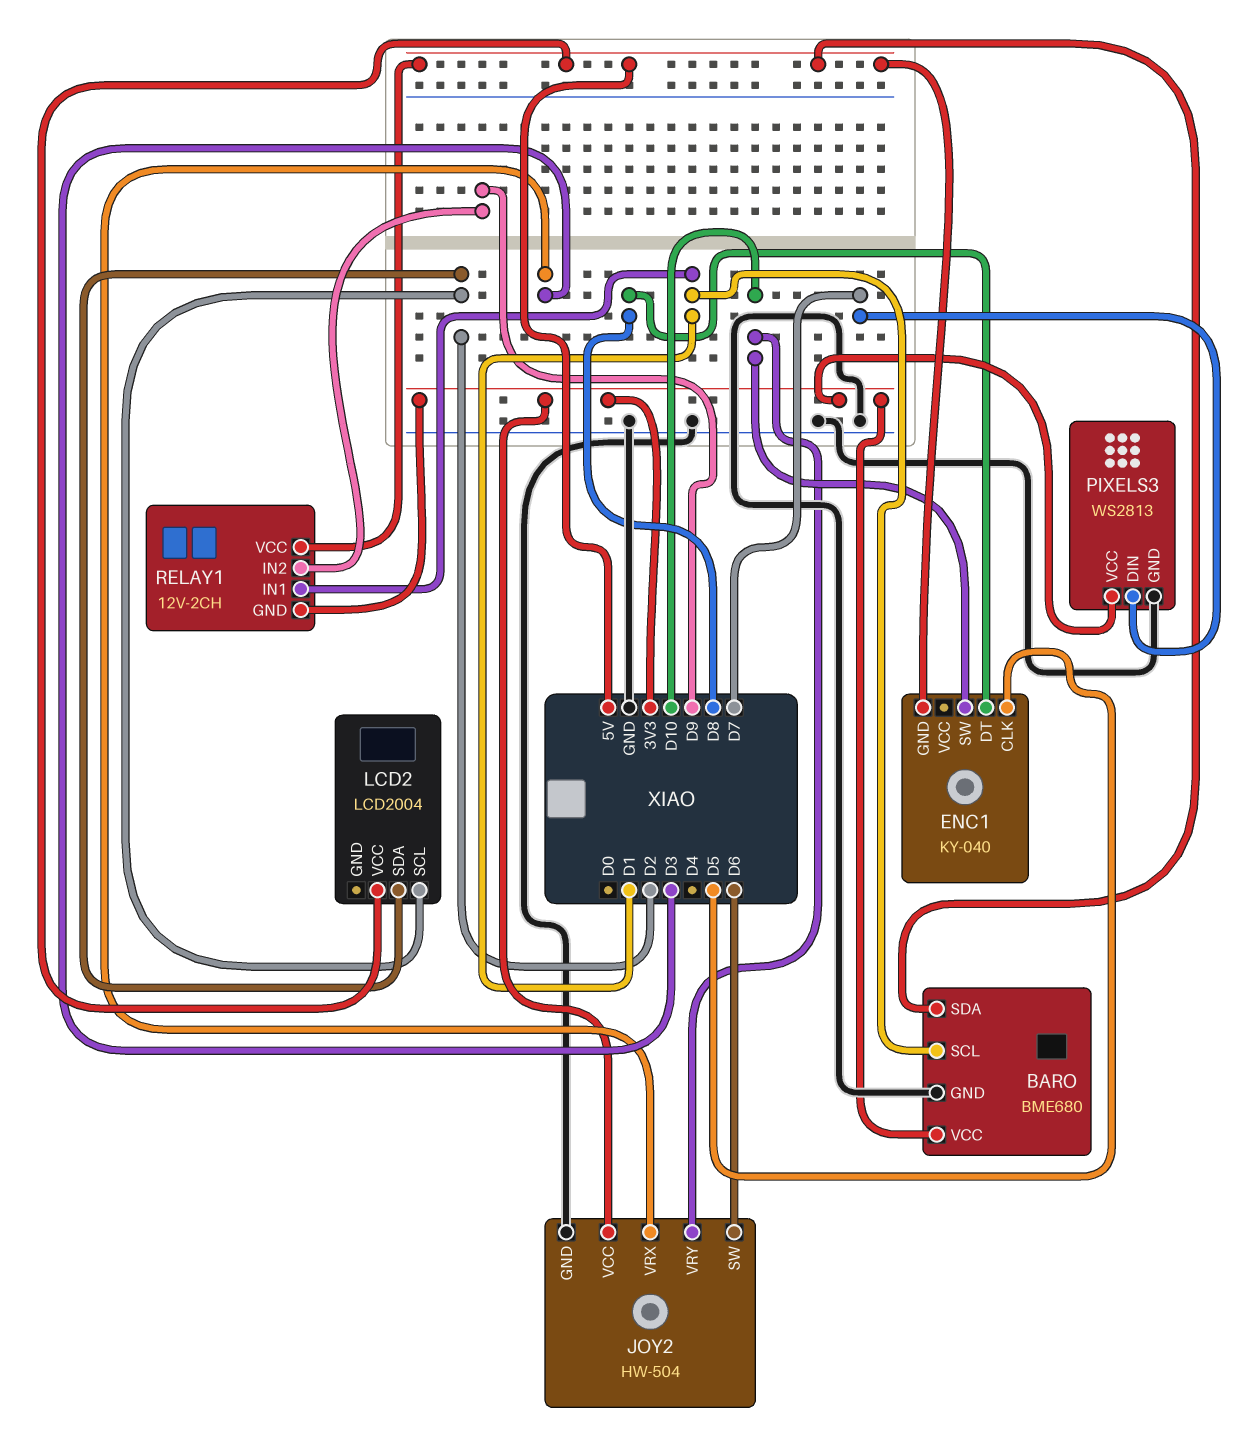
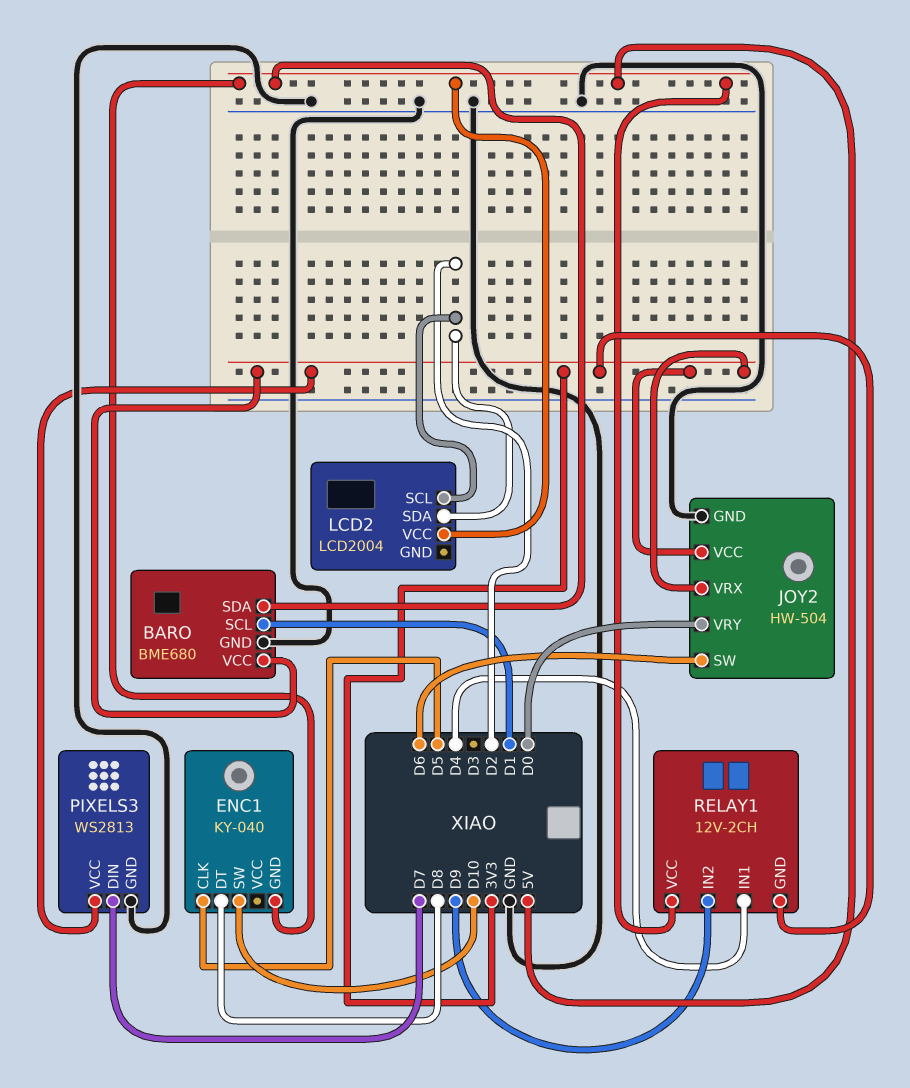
JOY2 pin VRX: D3 -> 3V3
JOY2 pin VRY: D10 -> D0
RELAY1 pin IN1: D1 -> D4

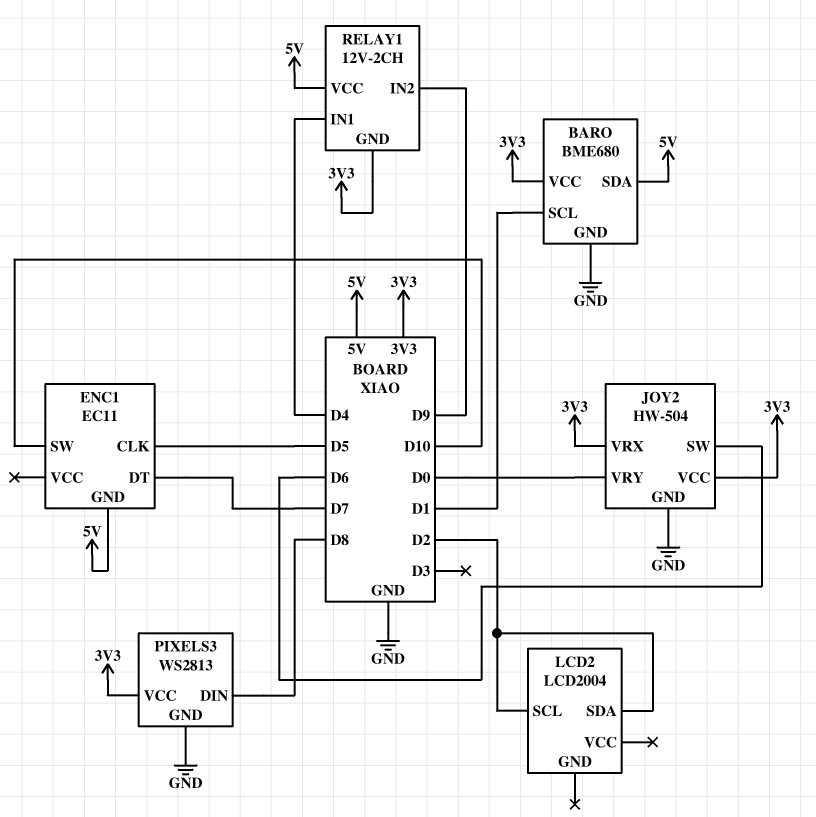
ENC1: KY-040 -> EC11
ENC1 pin DT: D8 -> D7
LCD2 pin VCC: 5V -> none
PIXELS3 pin DIN: D7 -> D8

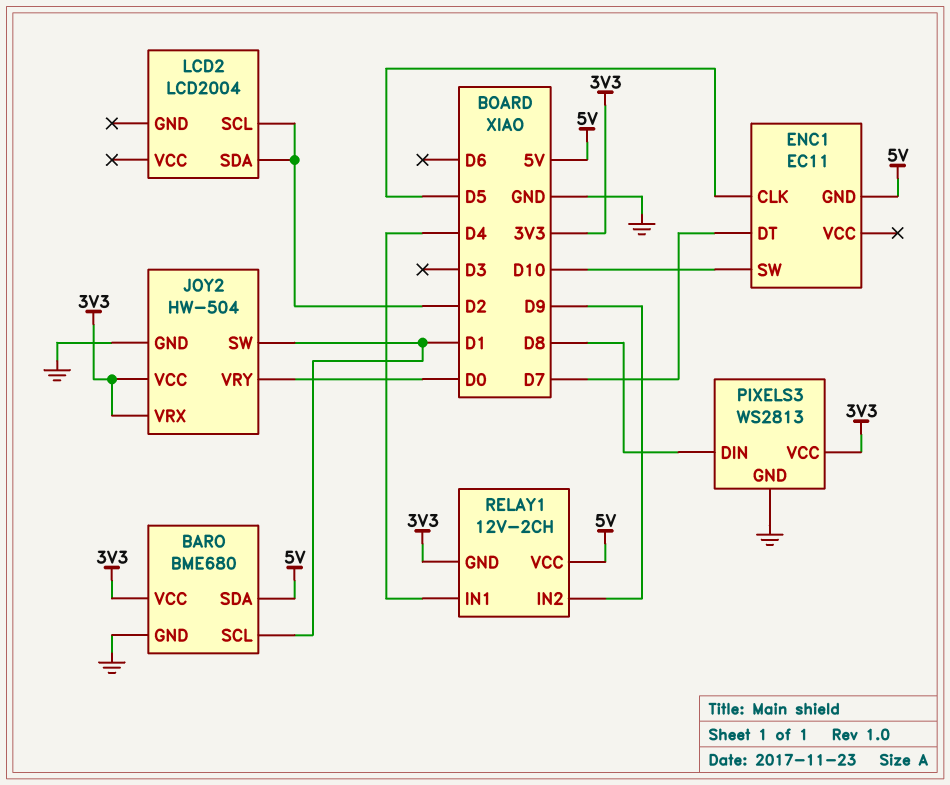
JOY2 pin SW: D6 -> D1

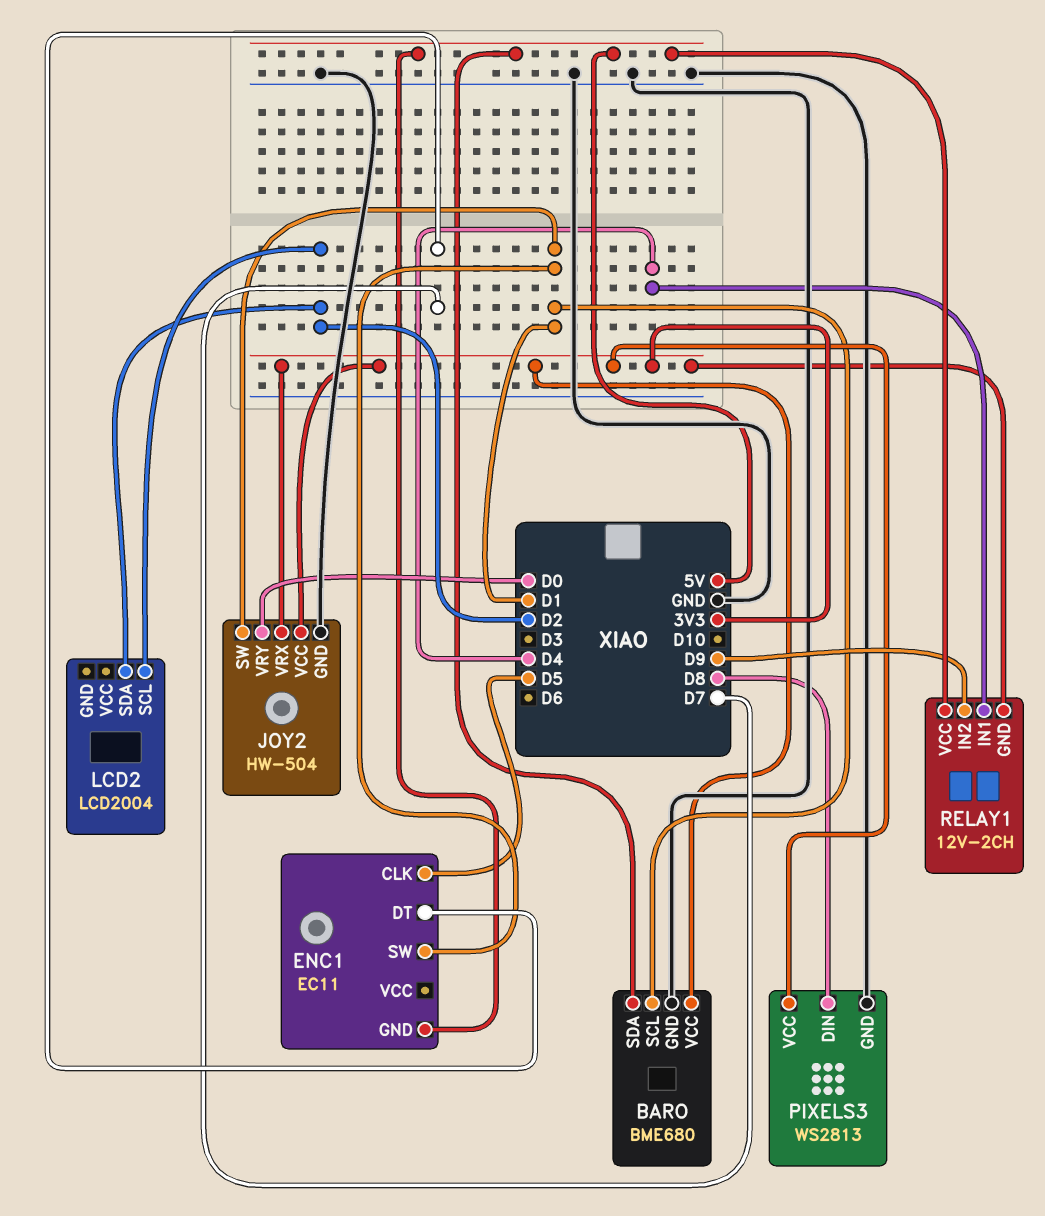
ENC1 pin SW: D10 -> D1

